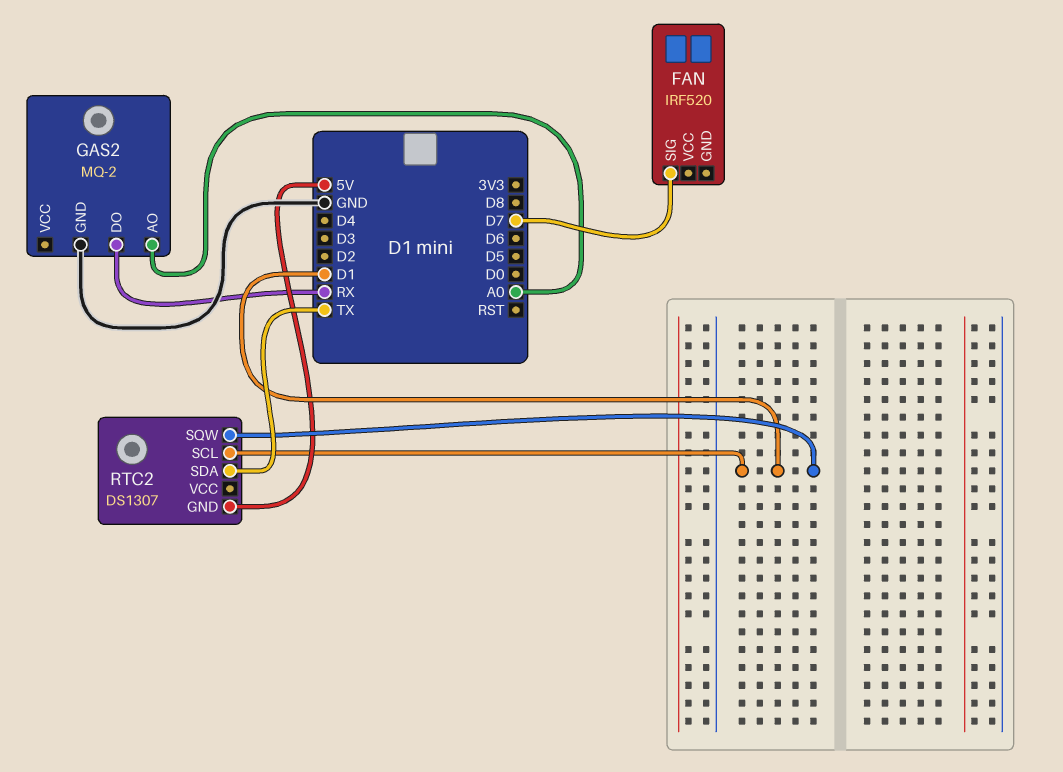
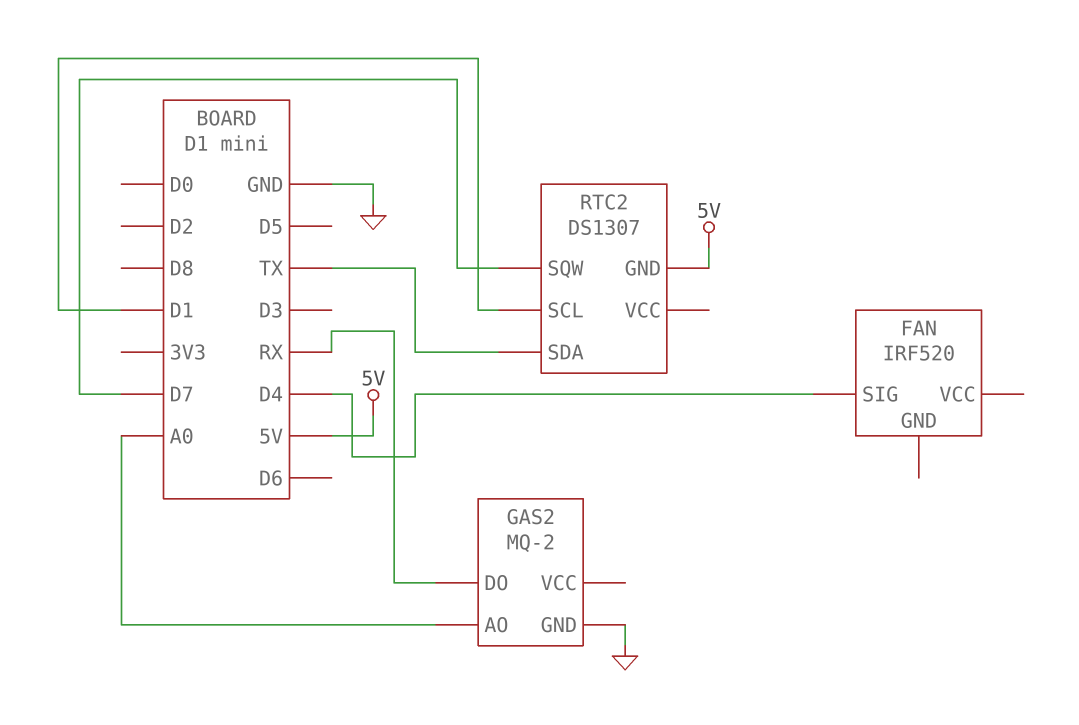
FAN pin SIG: D7 -> D4
RTC2 pin SQW: D1 -> D7

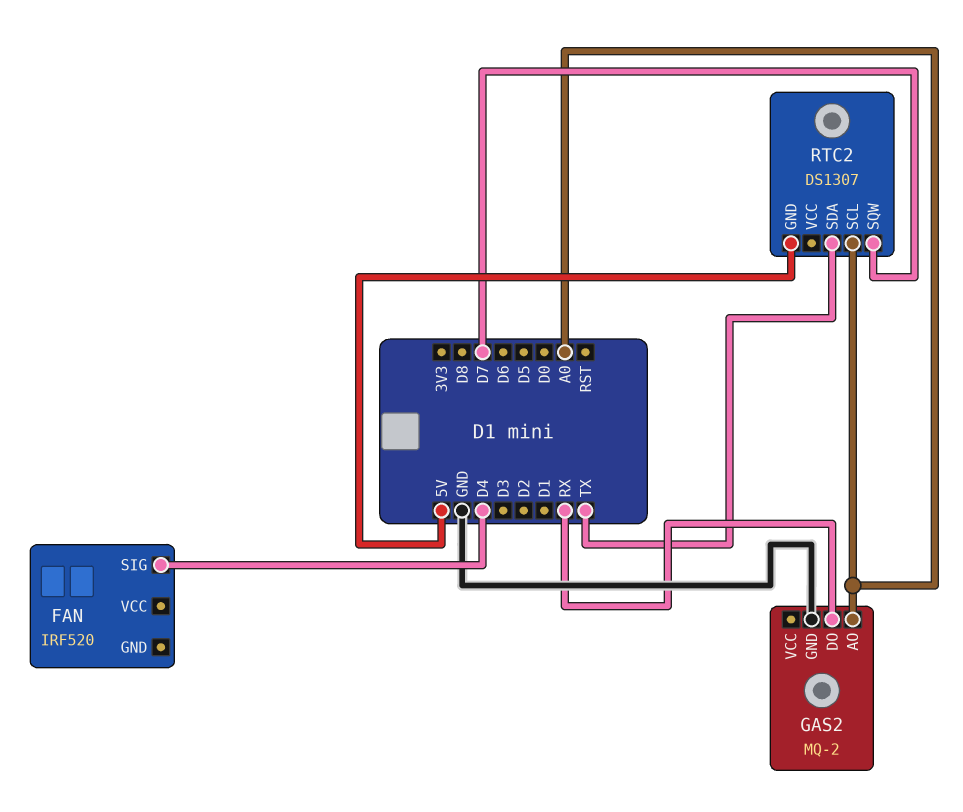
RTC2 pin SCL: D1 -> A0

